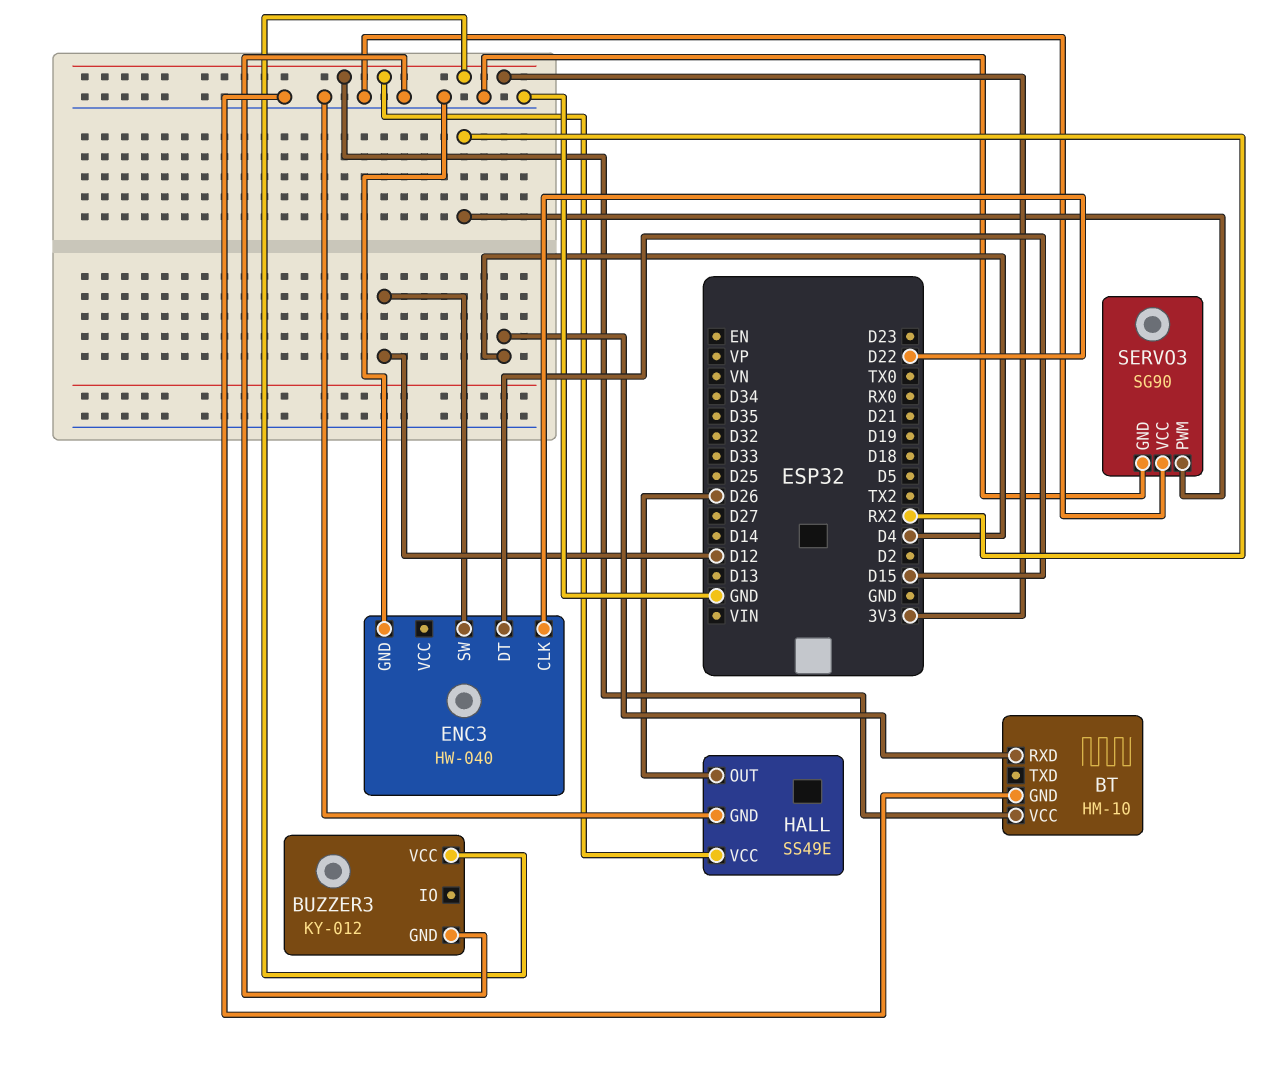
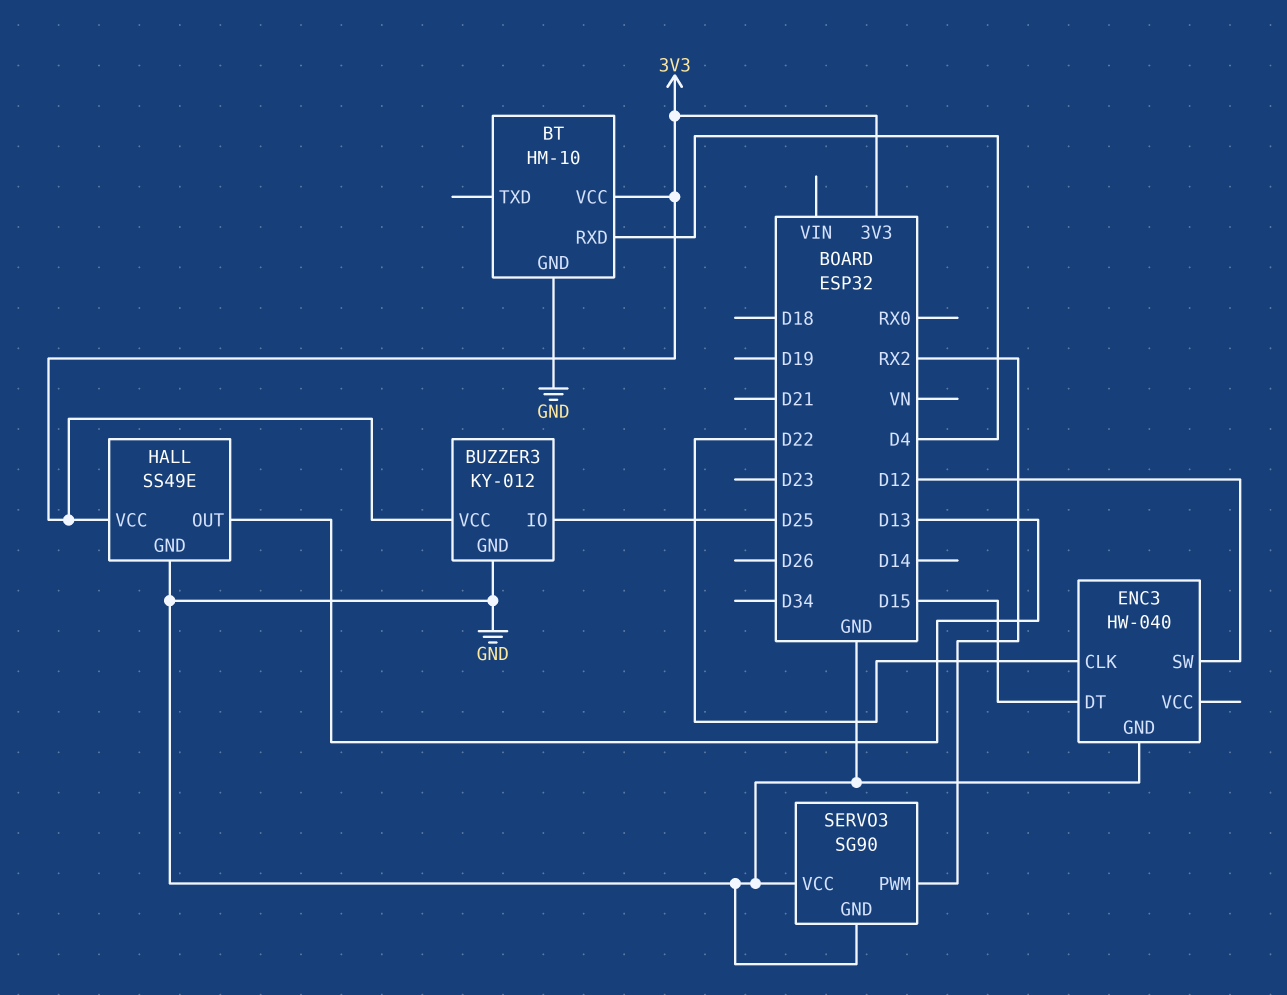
BUZZER3 pin IO: none -> D25
HALL pin OUT: D26 -> D13

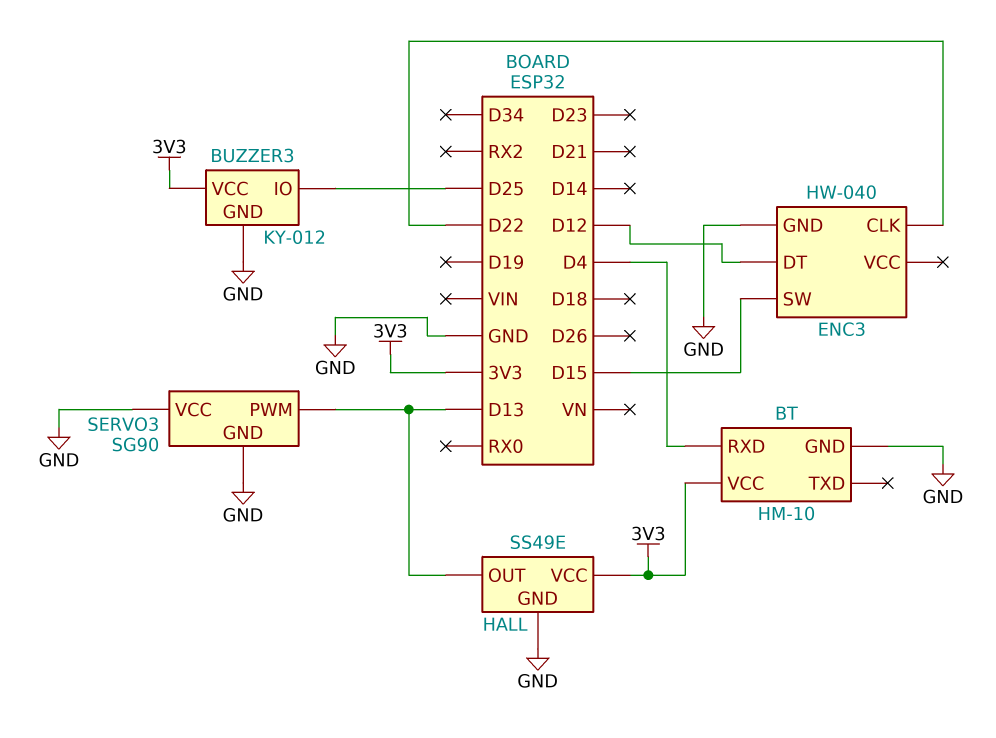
ENC3 pin DT: D15 -> D12
ENC3 pin SW: D12 -> D15
SERVO3 pin PWM: RX2 -> D13

